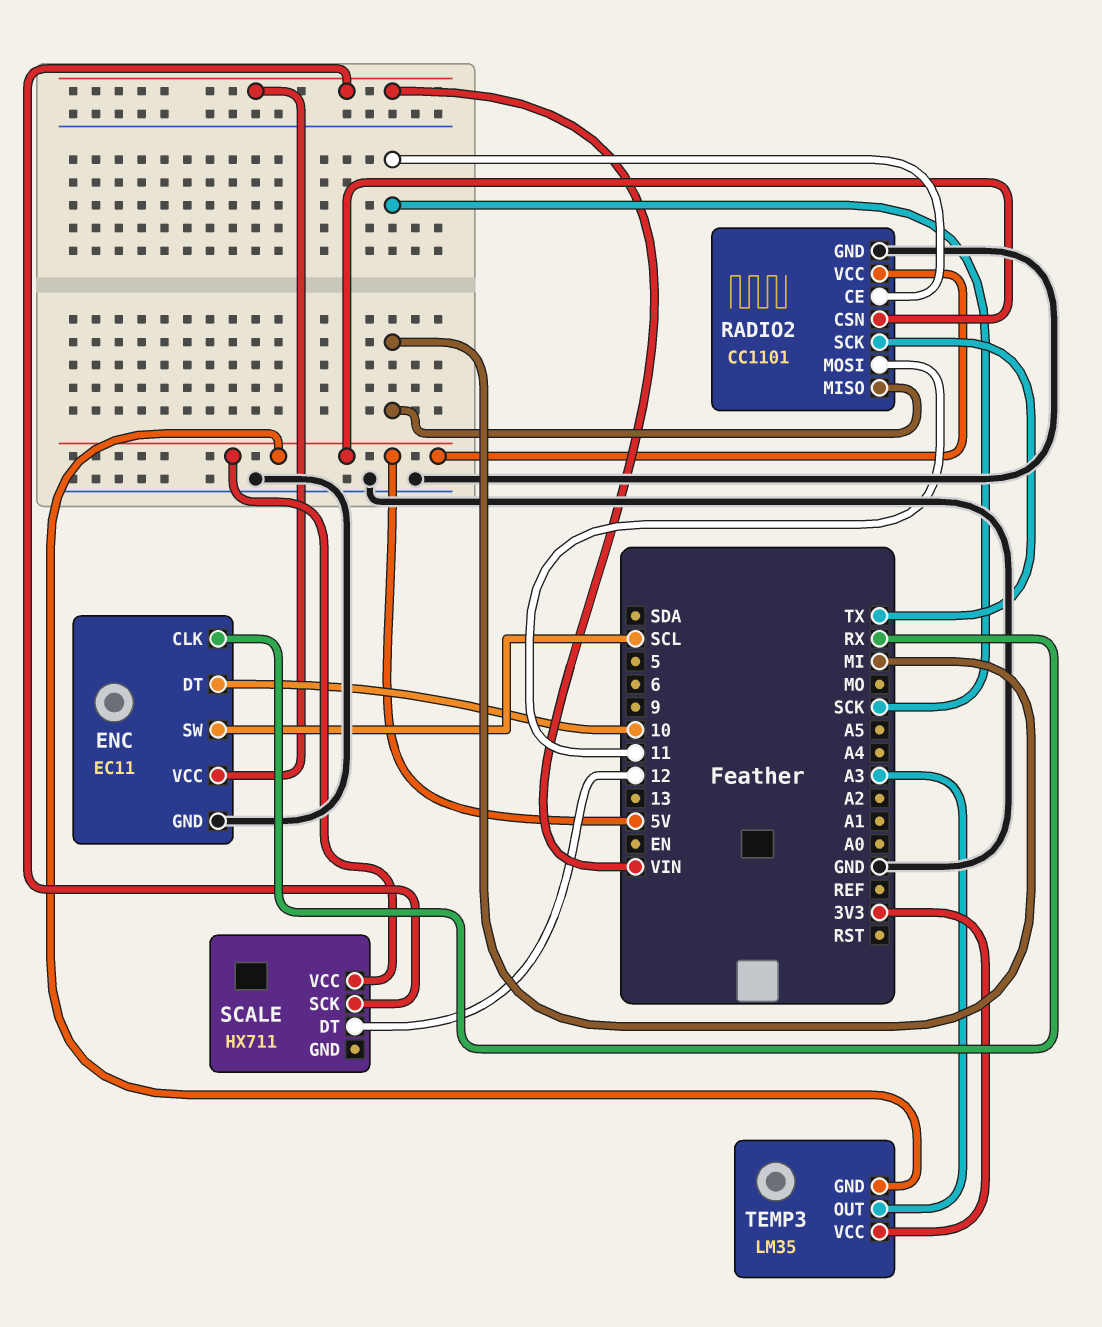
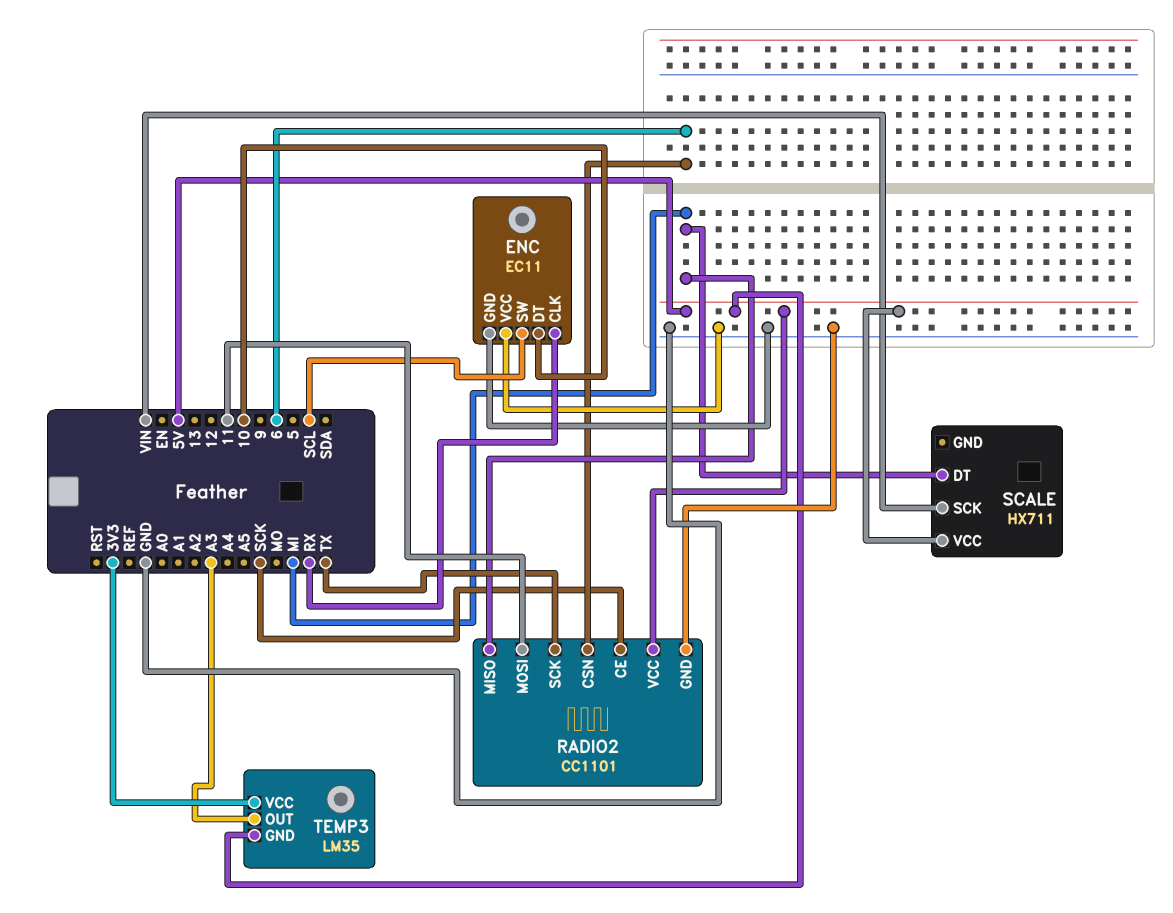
ENC pin VCC: VIN -> GND
RADIO2 pin CSN: 5V -> 6
SCALE pin DT: 12 -> MI

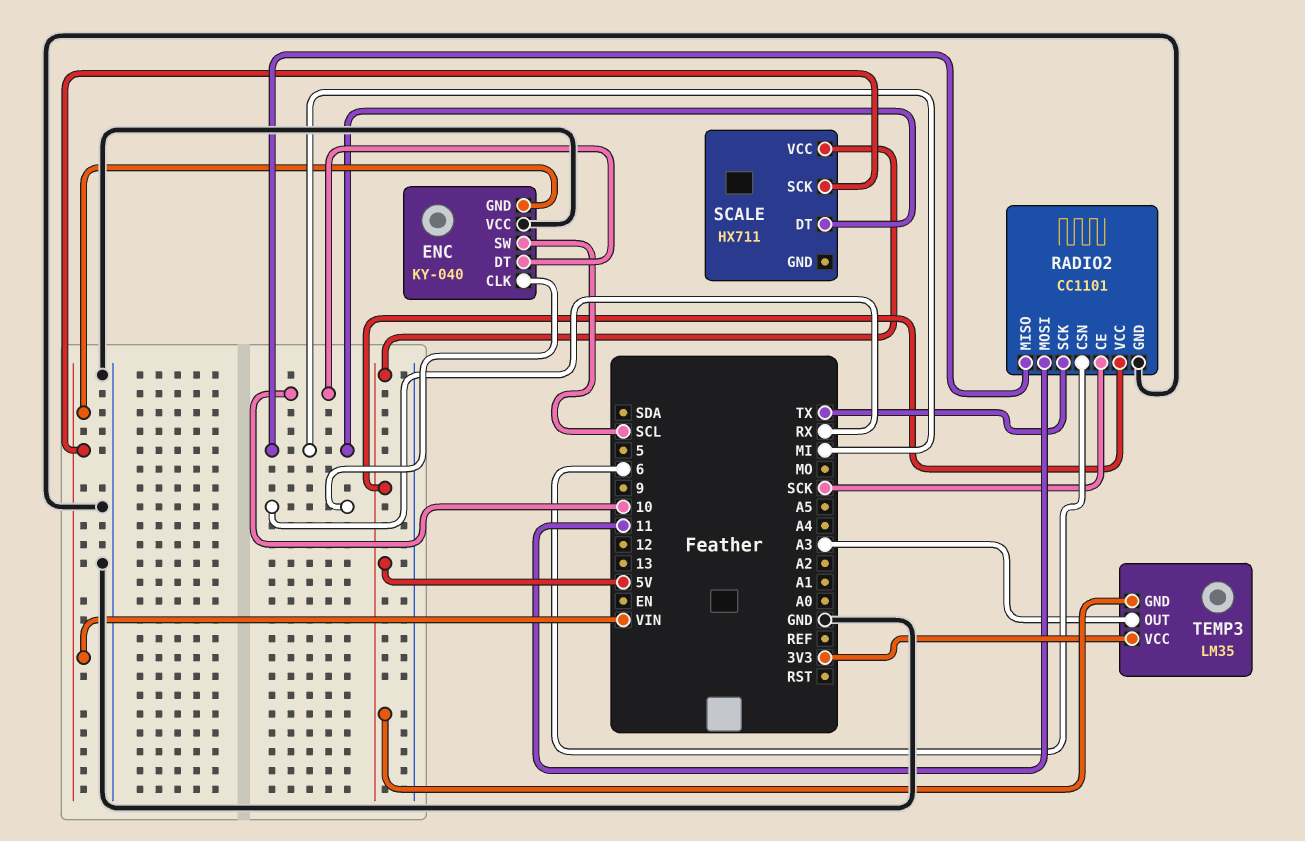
ENC: EC11 -> KY-040
ENC pin GND: GND -> VIN

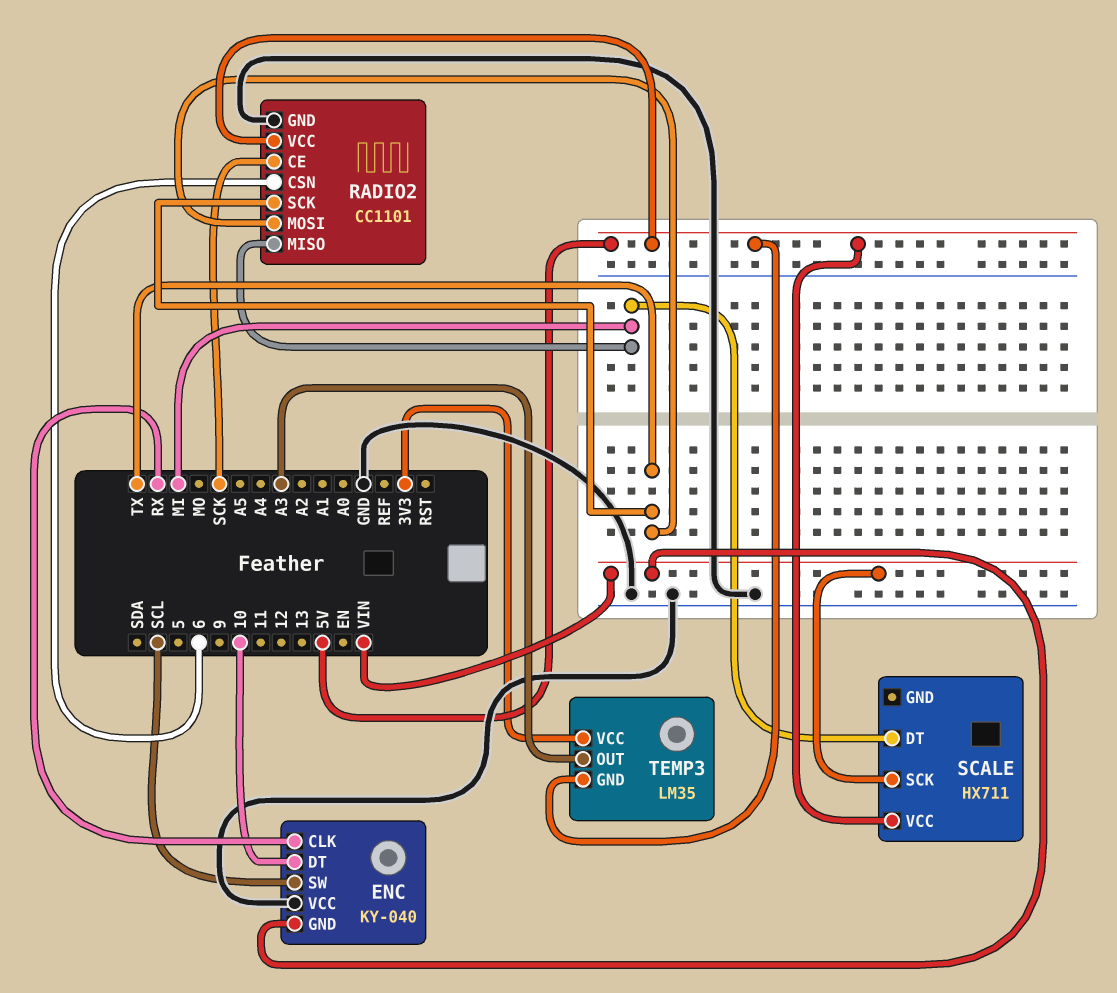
RADIO2 pin MOSI: 11 -> TX

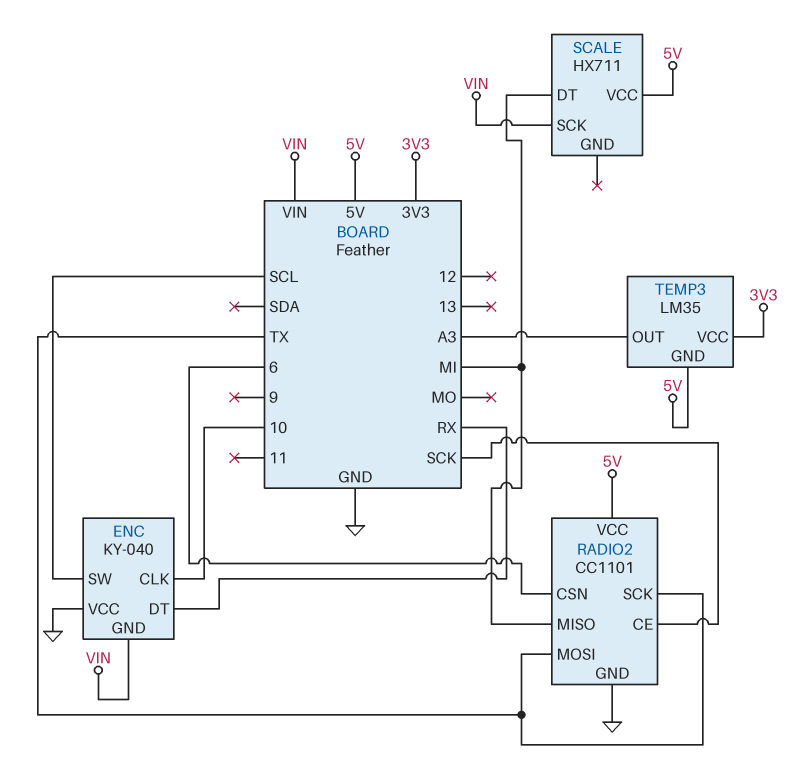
ENC pin CLK: RX -> 10
ENC pin DT: 10 -> RX

